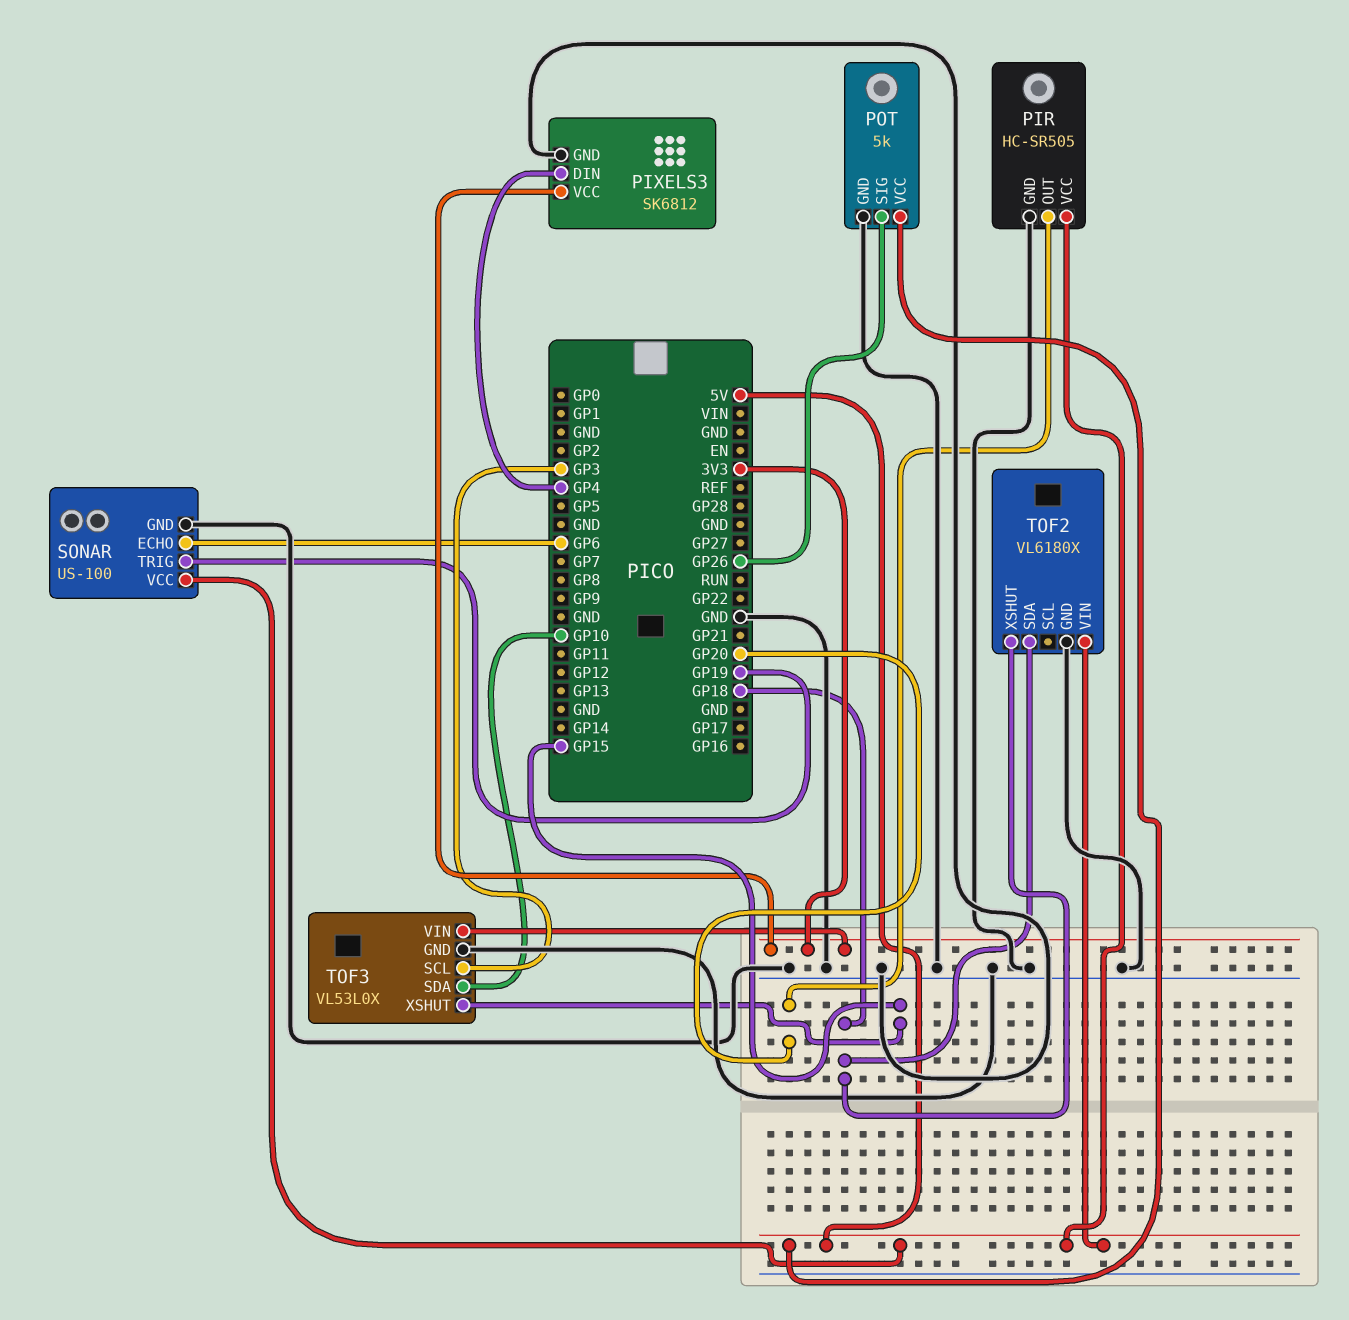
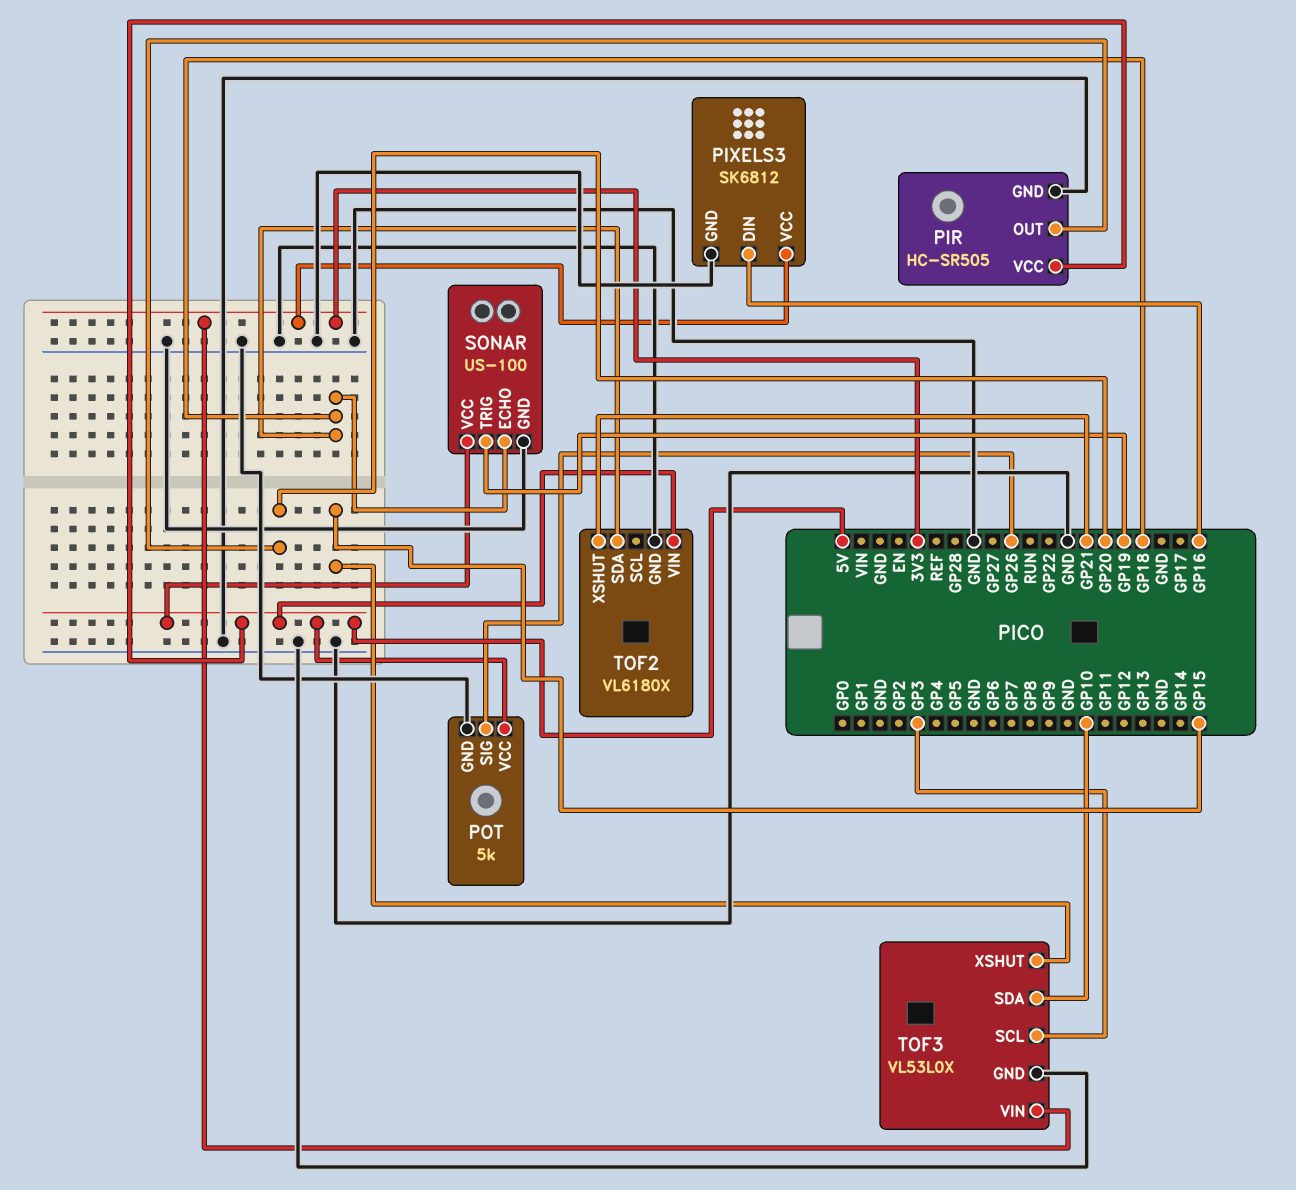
PIXELS3 pin DIN: GP4 -> GP16
SONAR pin ECHO: GP6 -> GP18
TOF2 pin XSHUT: GP18 -> GP21

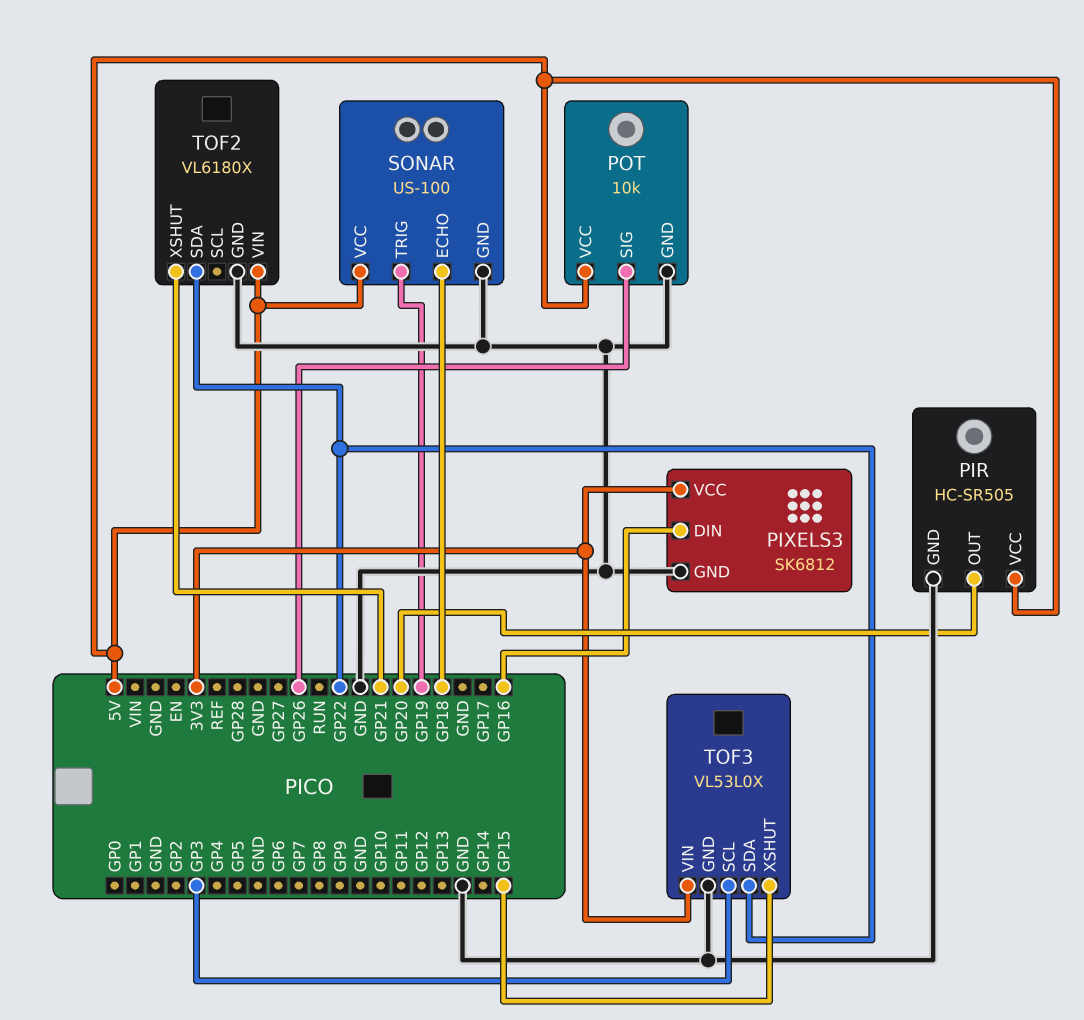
POT: 5k -> 10k
TOF2 pin SDA: GP18 -> GP22
TOF3 pin SDA: GP10 -> GP22

